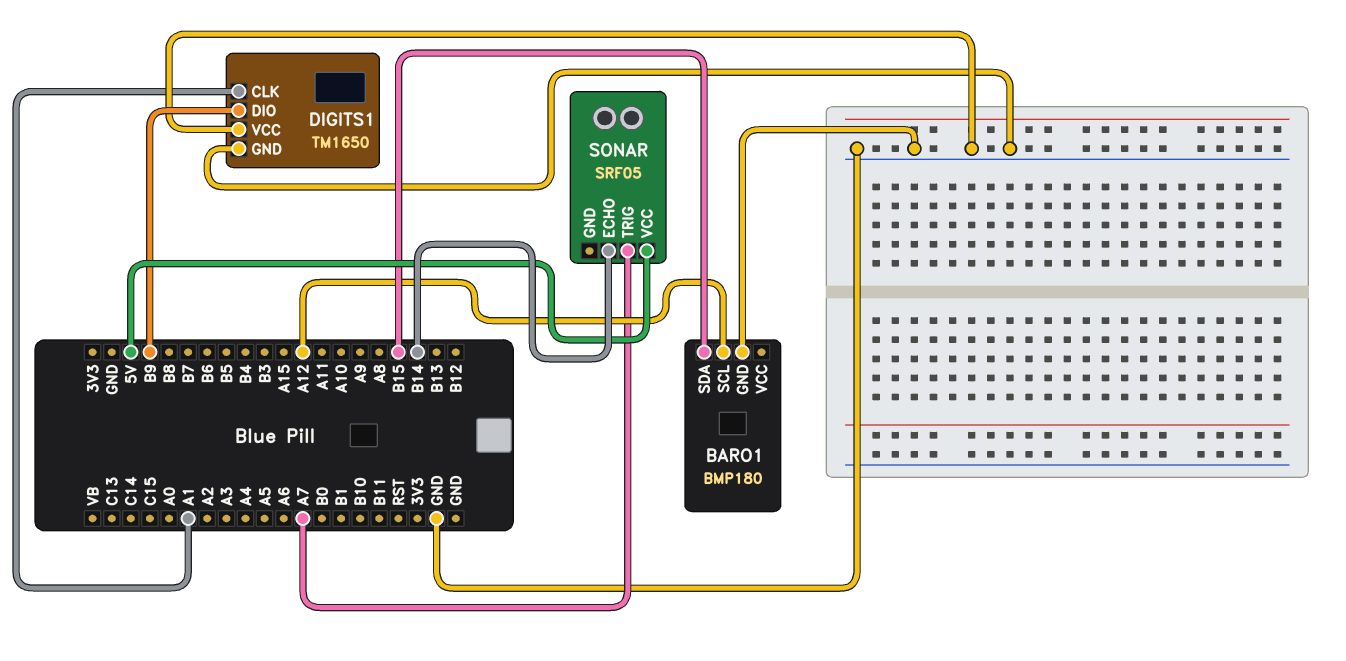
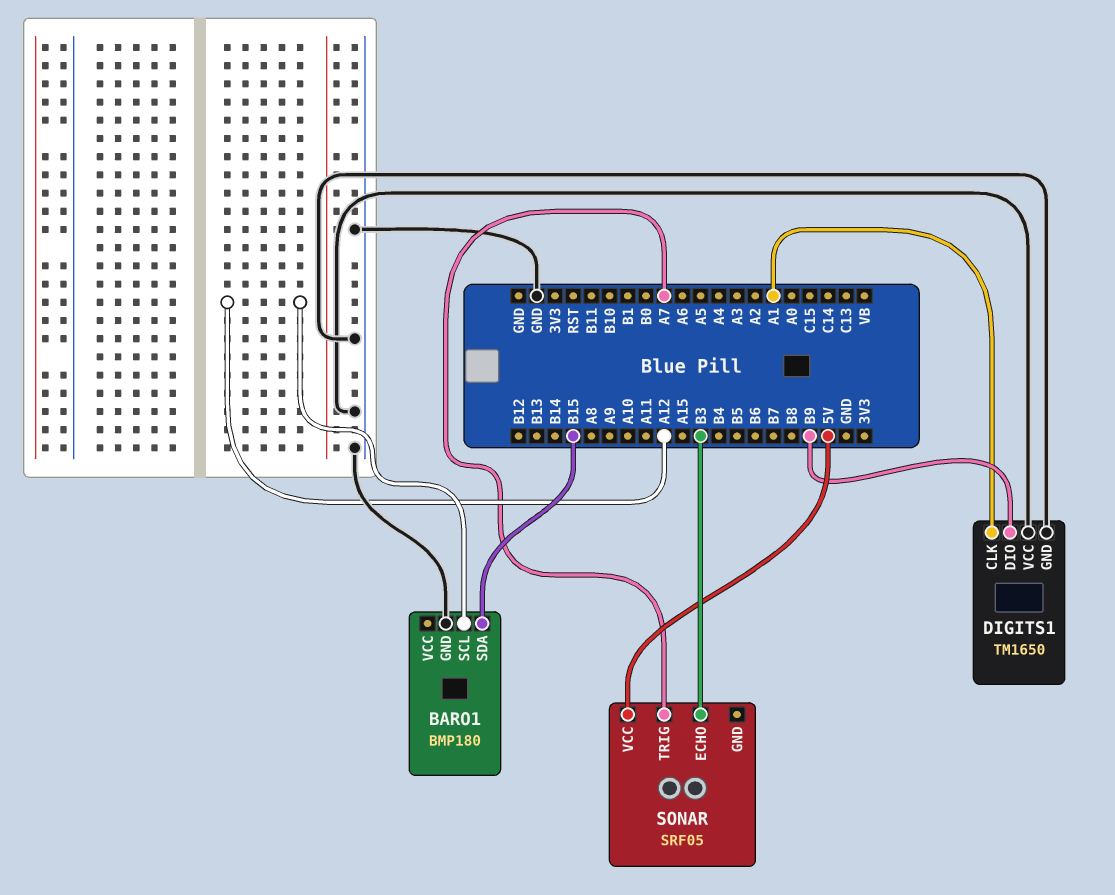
SONAR pin ECHO: B14 -> B3

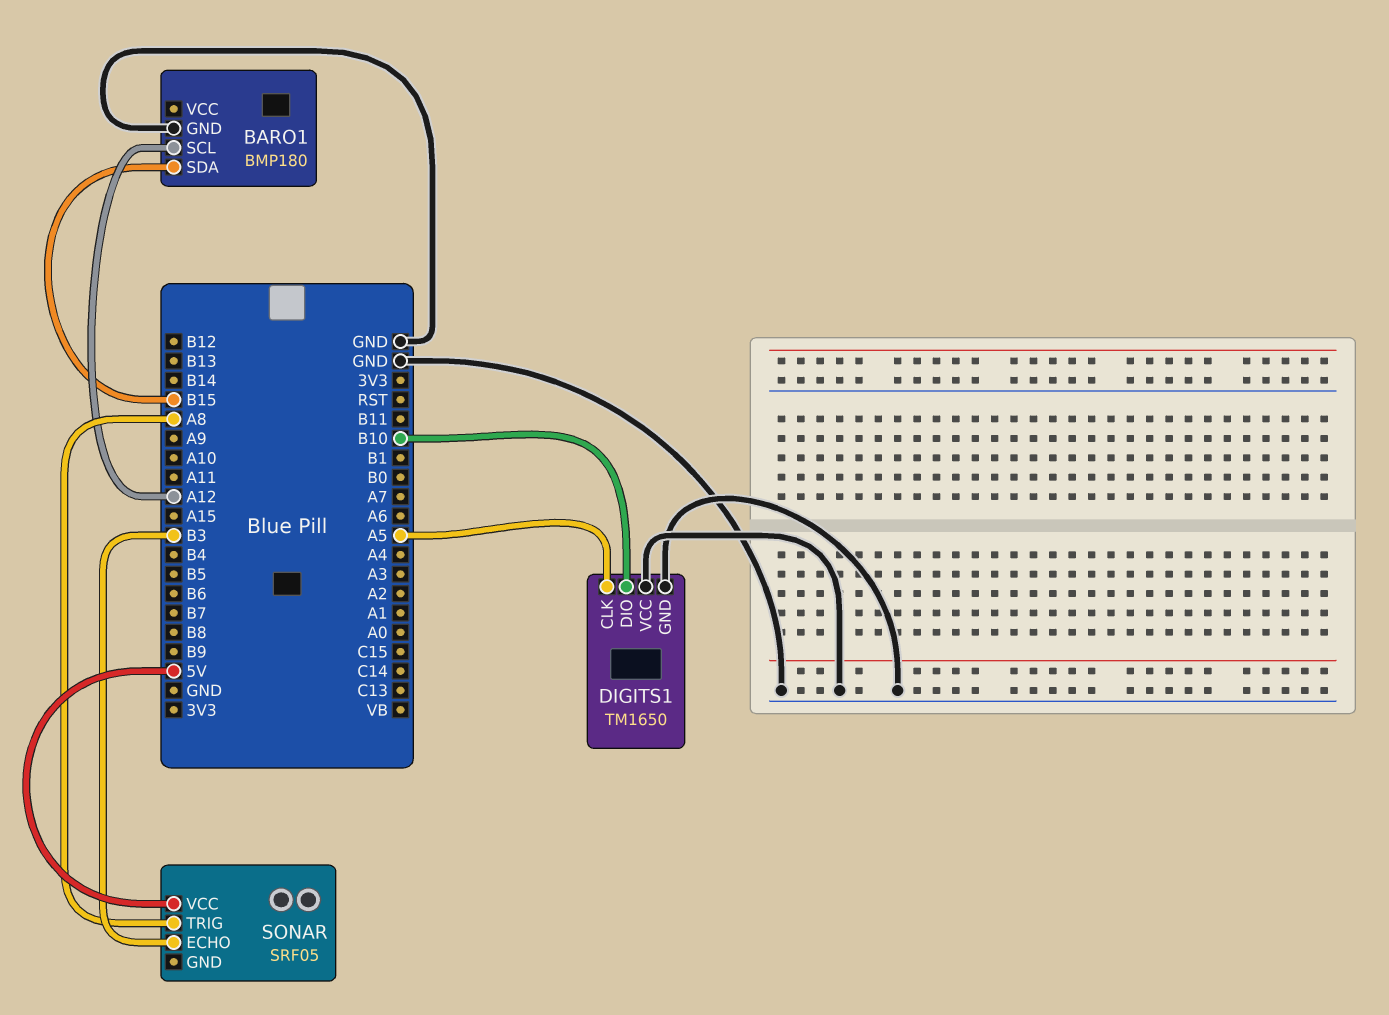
DIGITS1 pin CLK: A1 -> A5
DIGITS1 pin DIO: B9 -> B10
SONAR pin TRIG: A7 -> A8

